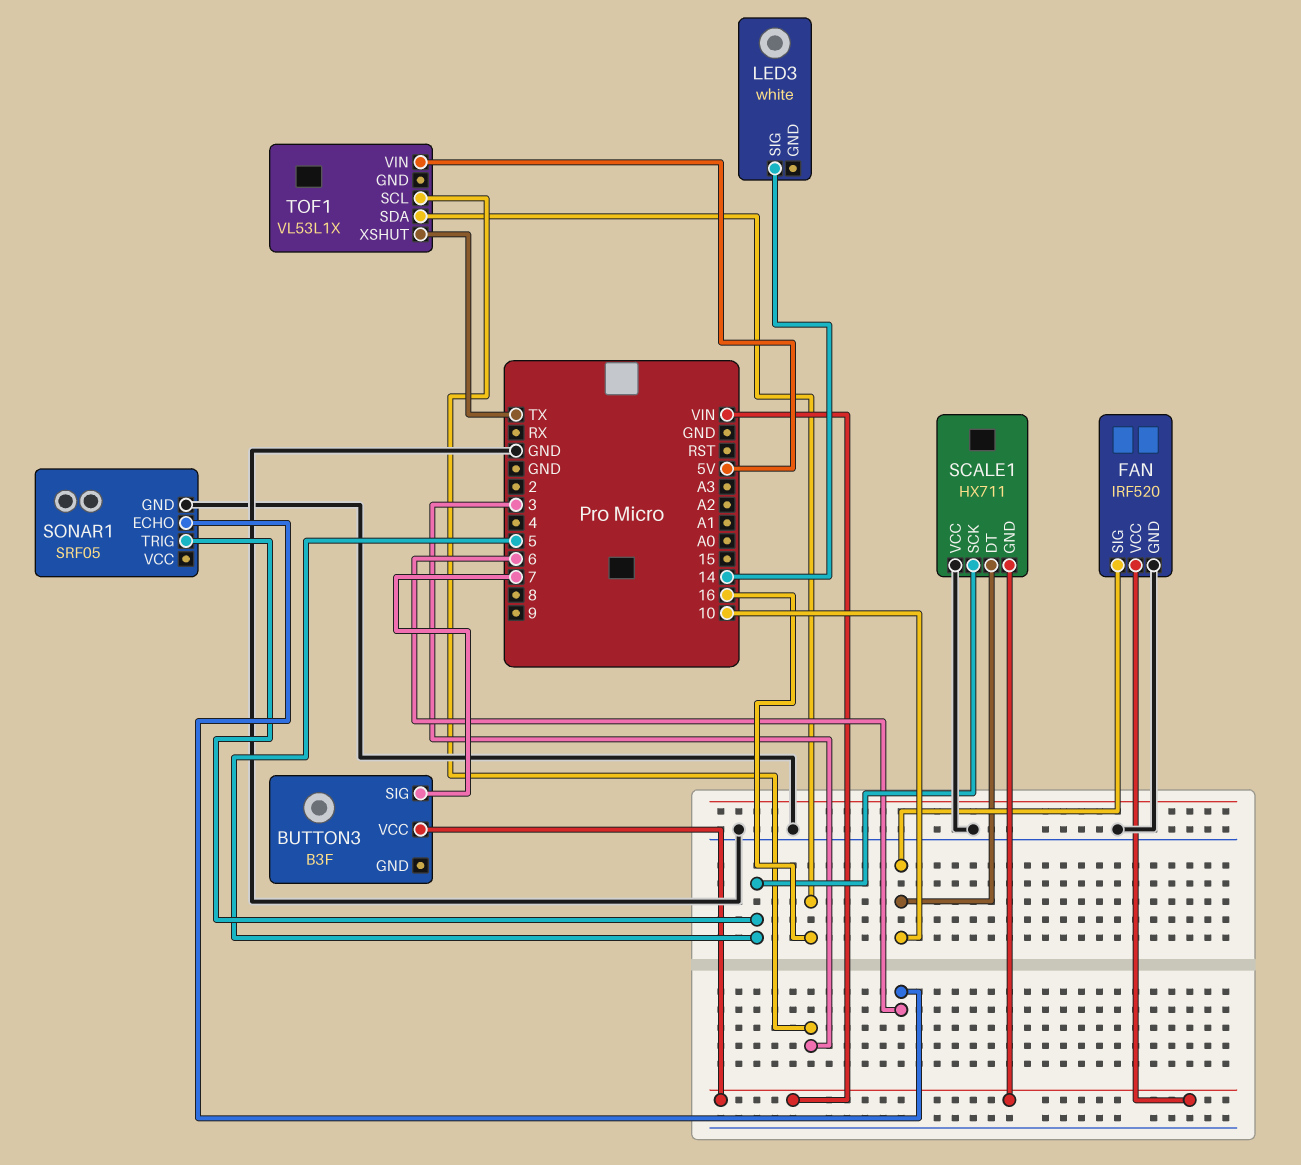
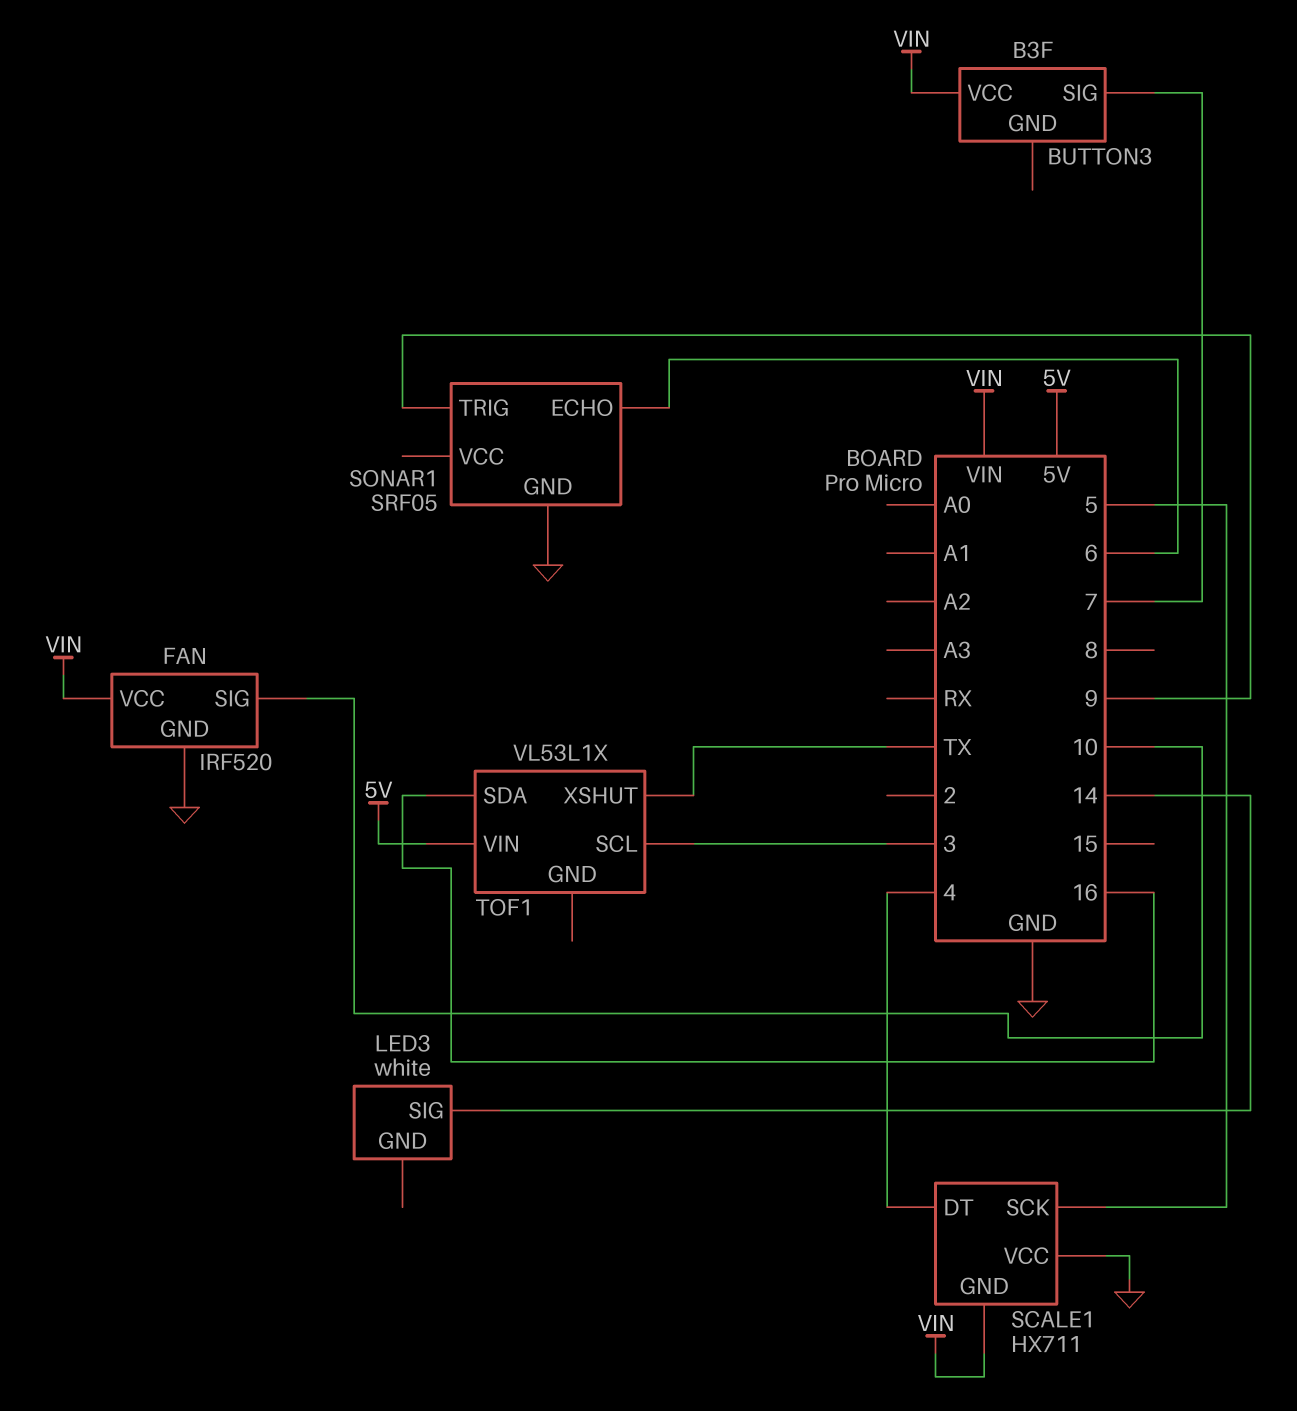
SCALE1 pin DT: 10 -> 4
SONAR1 pin TRIG: 5 -> 9

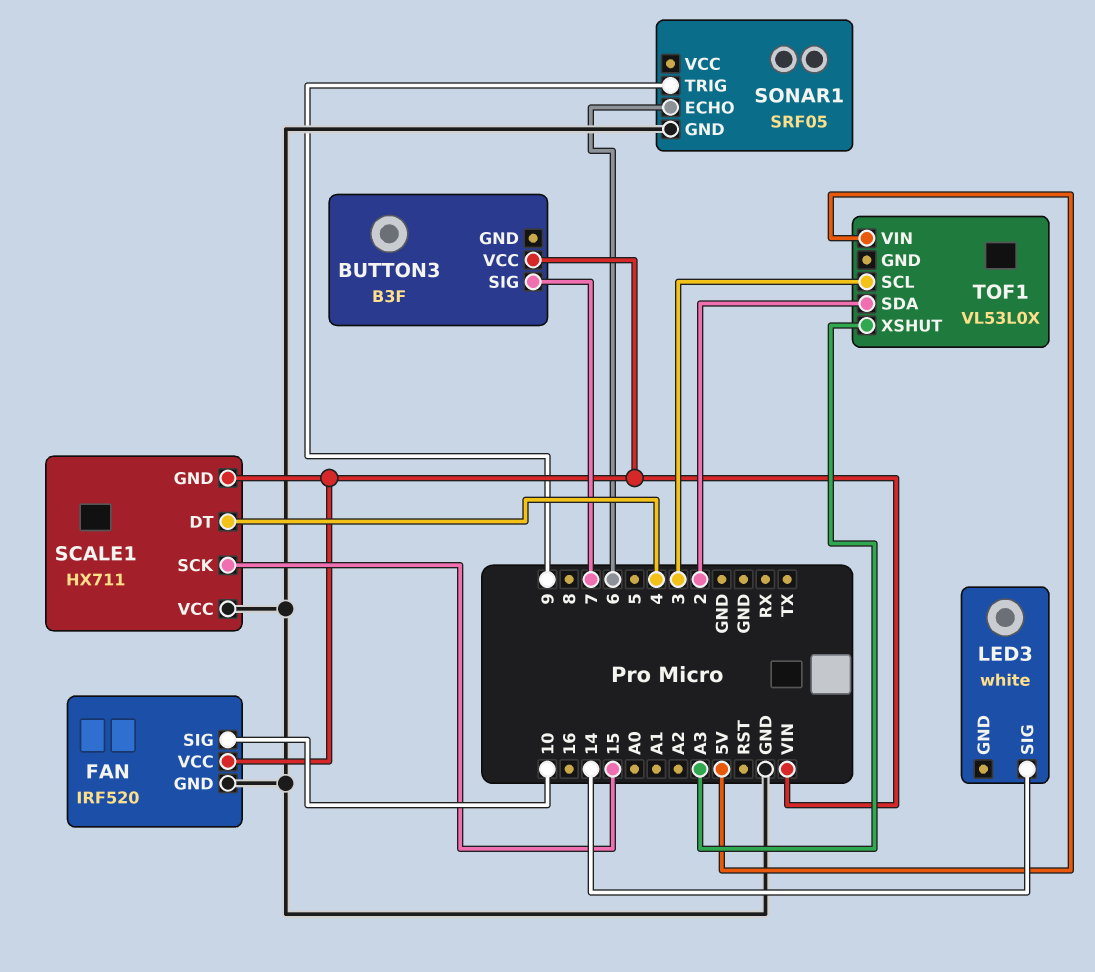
SCALE1 pin SCK: 5 -> 15
TOF1: VL53L1X -> VL53L0X
TOF1 pin SDA: 16 -> 2
TOF1 pin XSHUT: TX -> A3

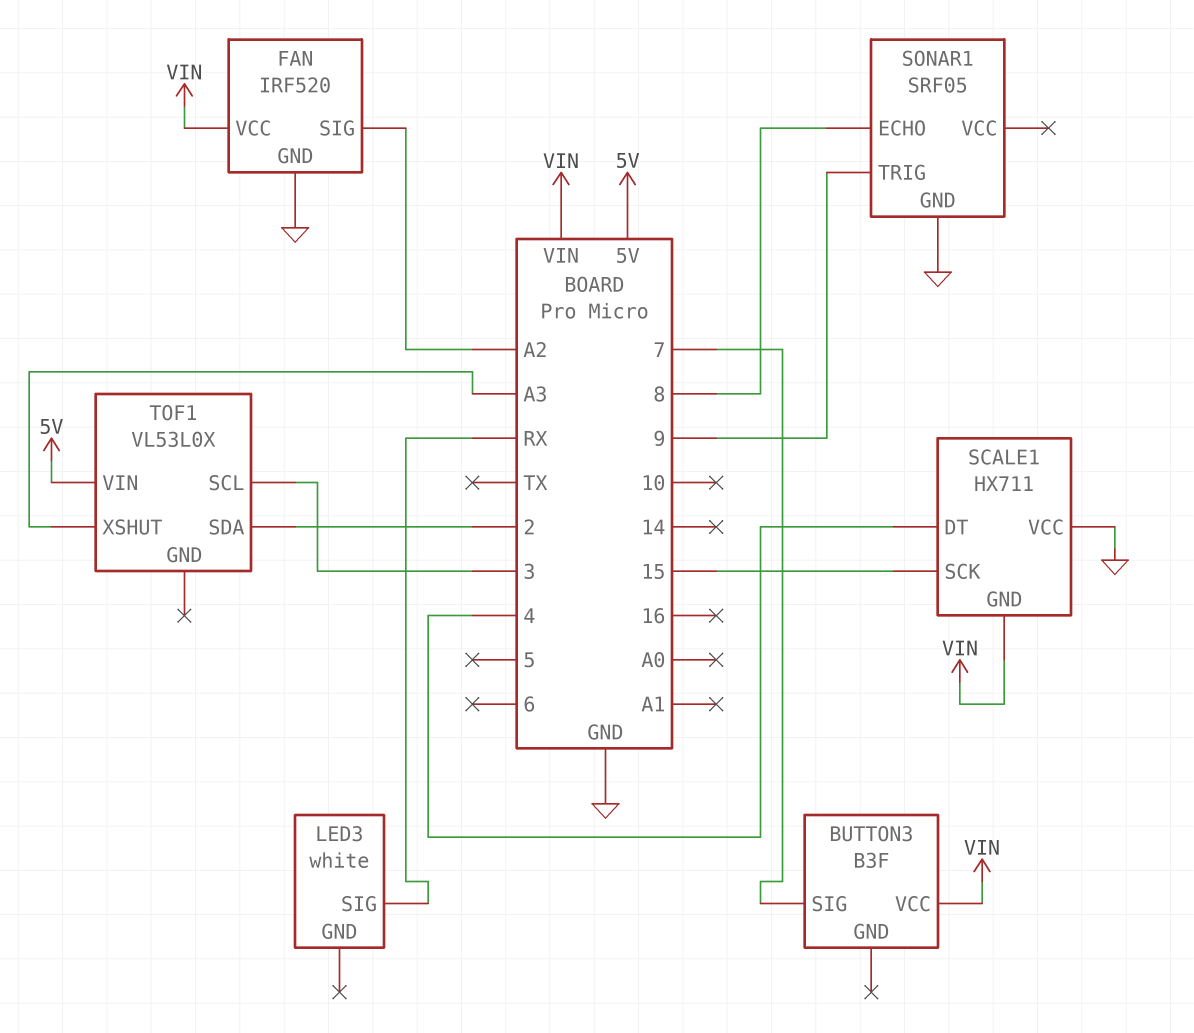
FAN pin SIG: 10 -> A2
LED3 pin SIG: 14 -> RX
SONAR1 pin ECHO: 6 -> 8

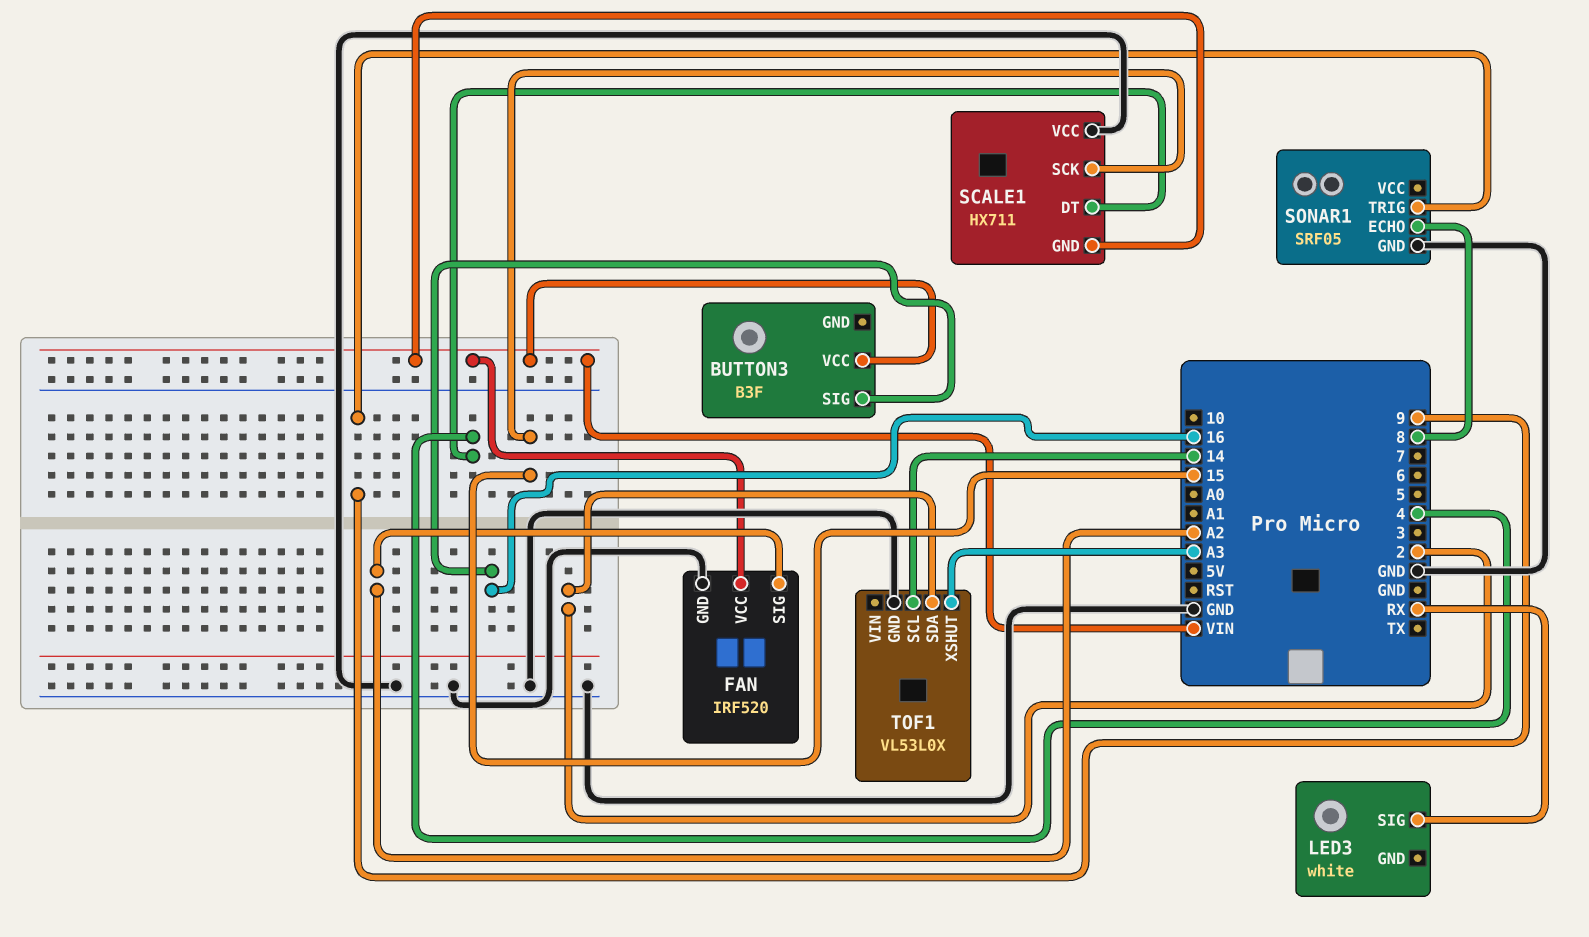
BUTTON3 pin SIG: 7 -> 16
TOF1 pin GND: none -> GND
TOF1 pin SCL: 3 -> 14
TOF1 pin VIN: 5V -> none

